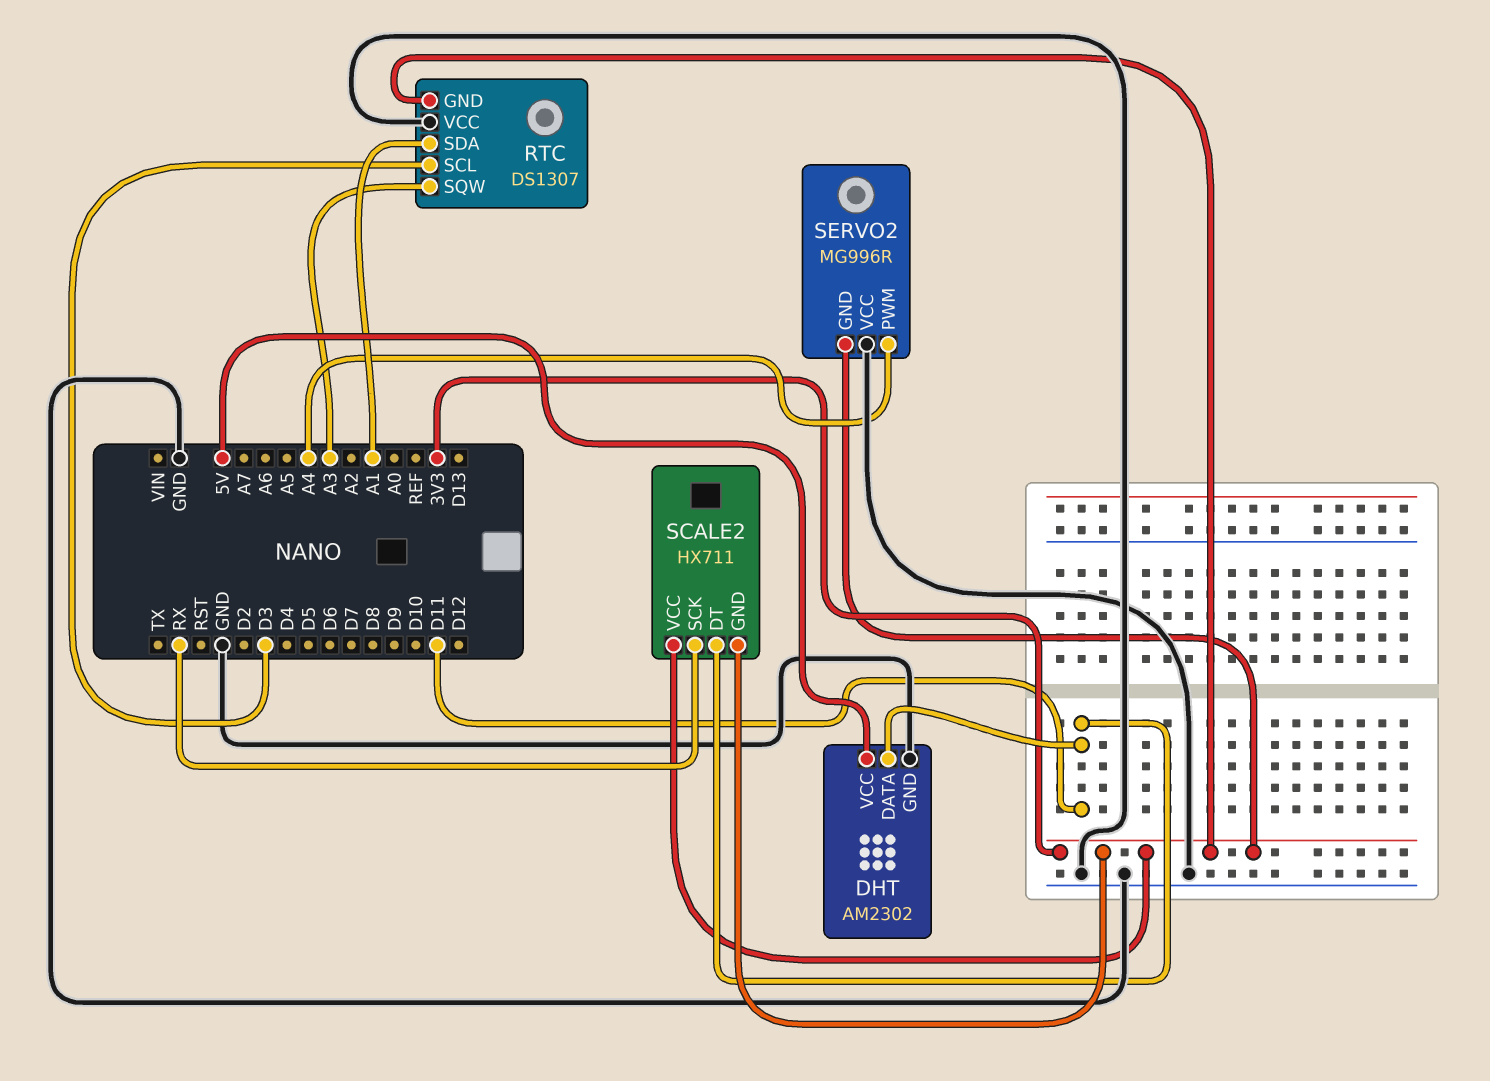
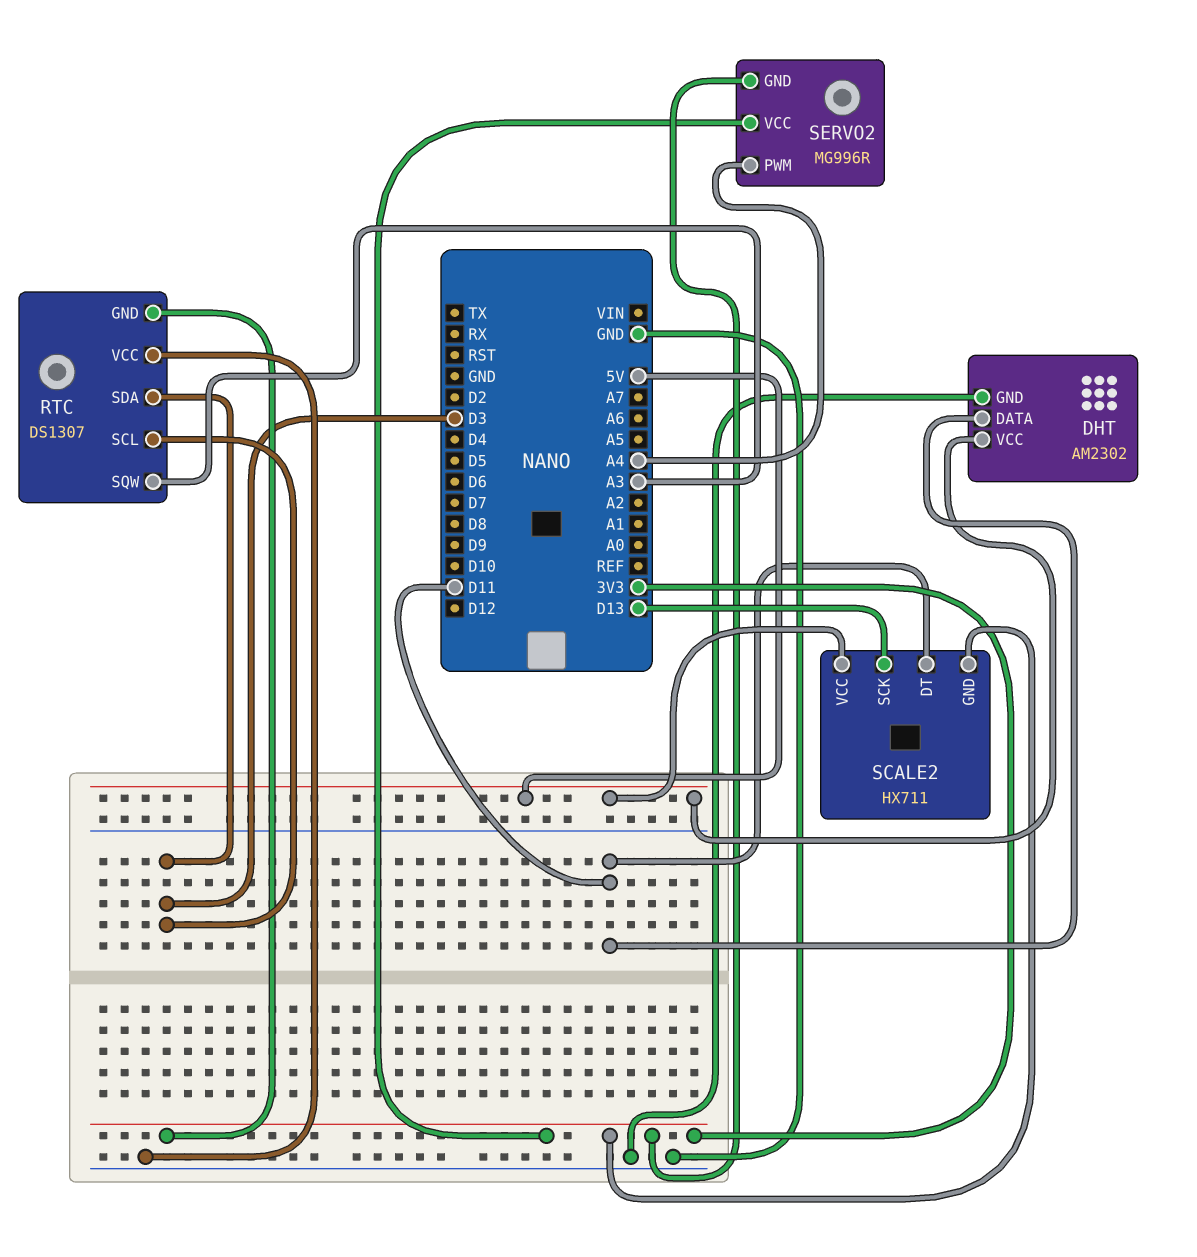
RTC pin SDA: A1 -> D3
SCALE2 pin SCK: RX -> D13
SCALE2 pin VCC: 3V3 -> 5V
SERVO2 pin VCC: GND -> 3V3

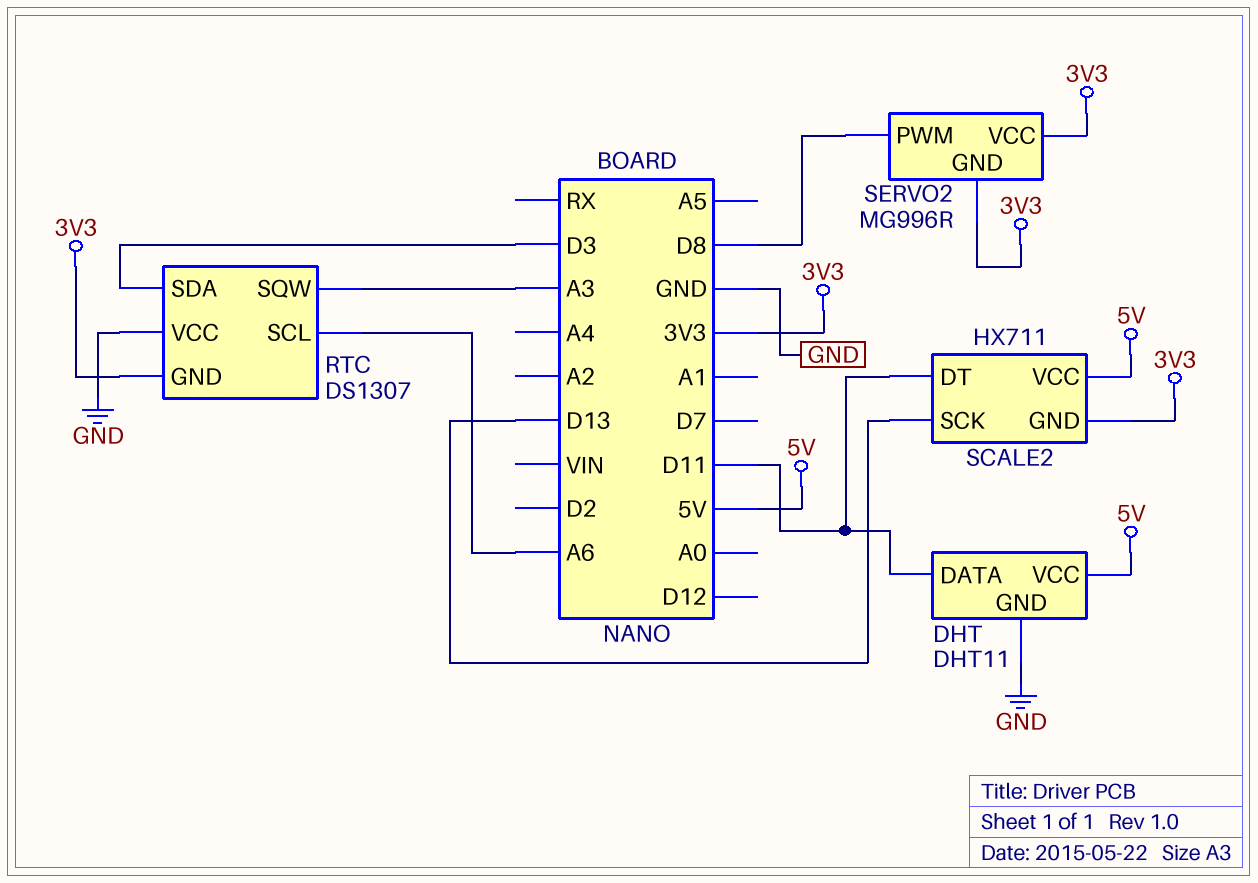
DHT: AM2302 -> DHT11
RTC pin SCL: D3 -> A6
SERVO2 pin PWM: A4 -> D8

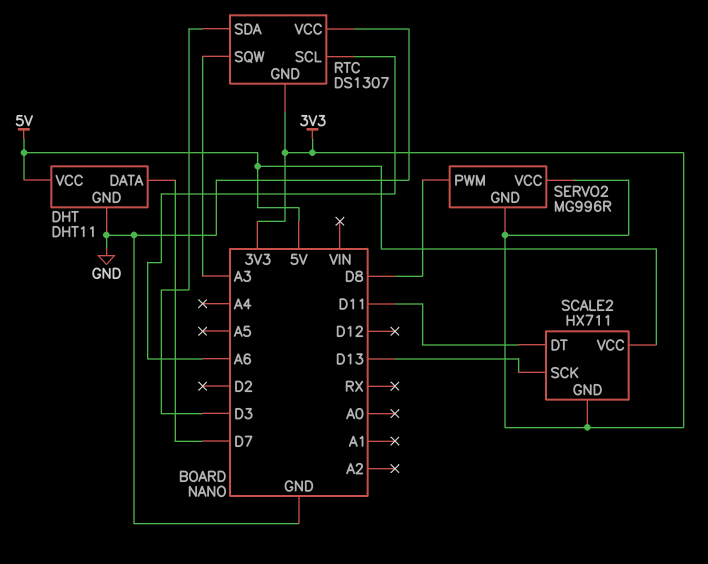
DHT pin DATA: D11 -> D7

